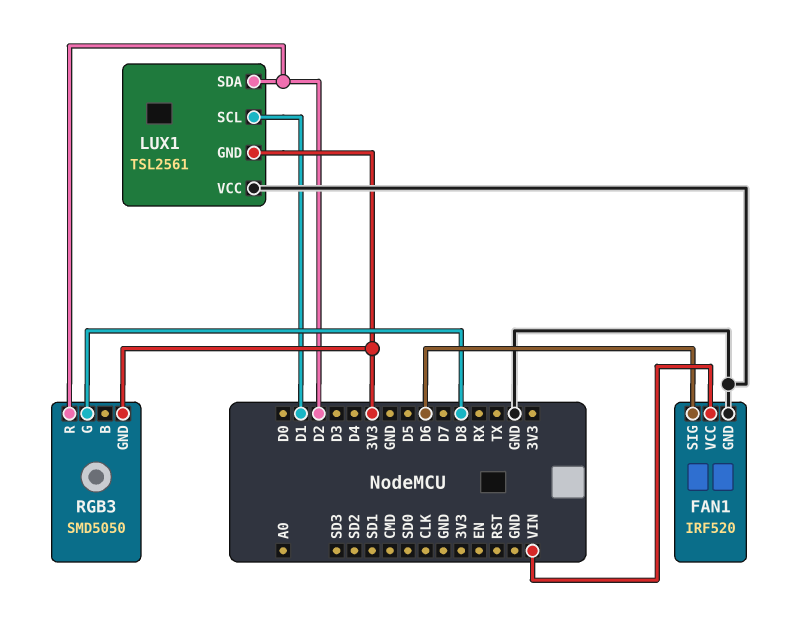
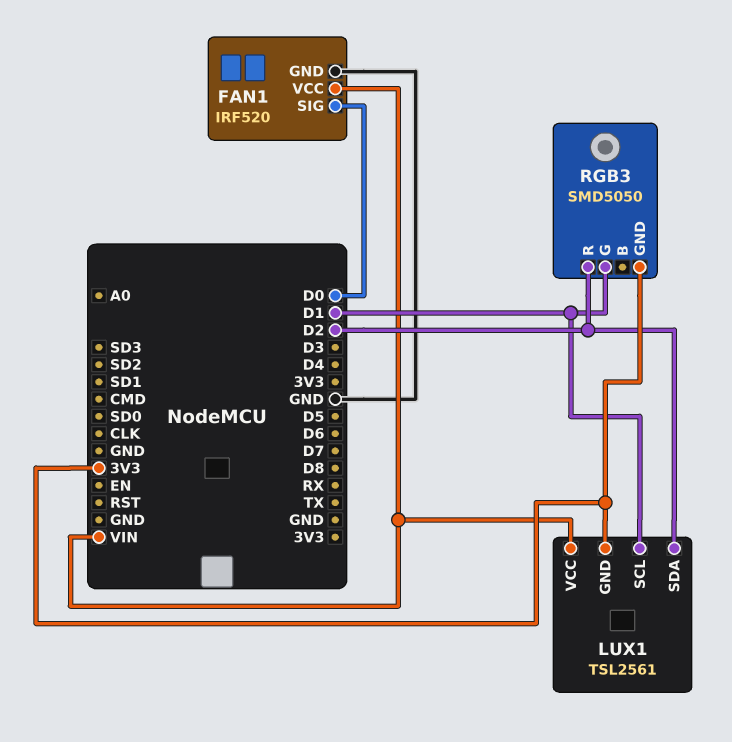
FAN1 pin SIG: D6 -> D0
LUX1 pin VCC: GND -> VIN
RGB3 pin G: D8 -> D1

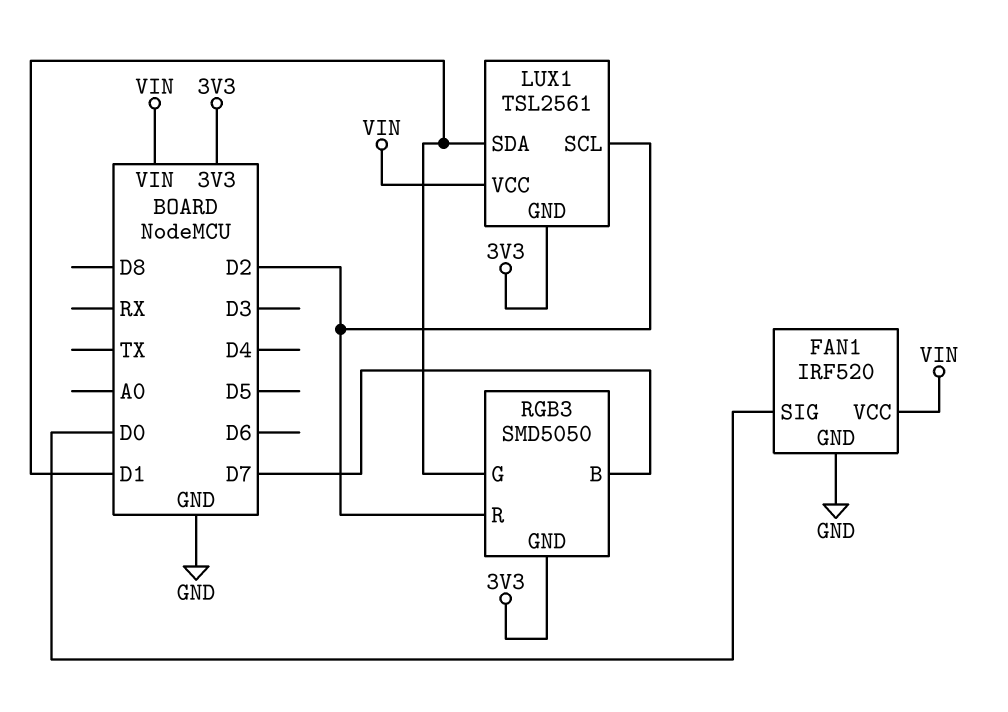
LUX1 pin SCL: D1 -> D2
LUX1 pin SDA: D2 -> D1
RGB3 pin B: none -> D7

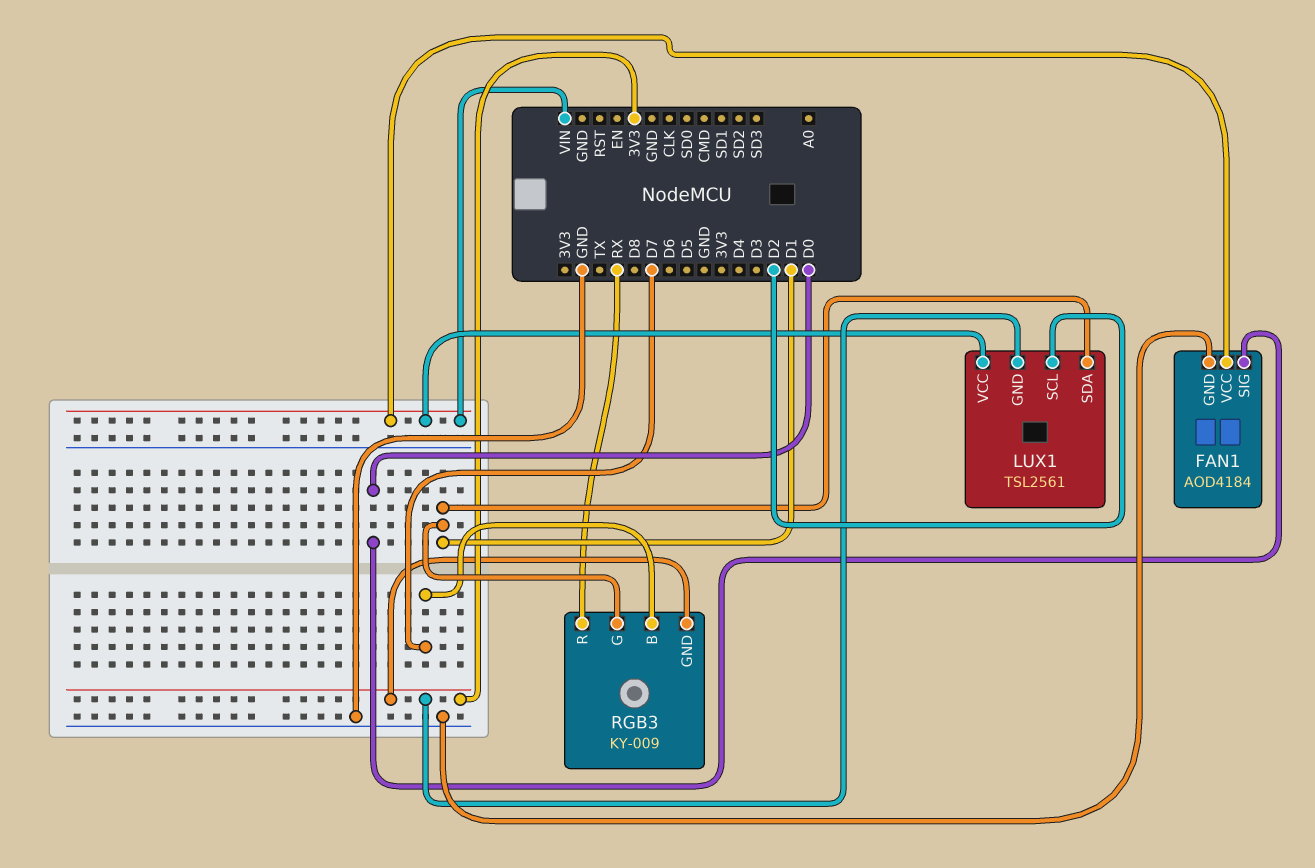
FAN1: IRF520 -> AOD4184
RGB3: SMD5050 -> KY-009
RGB3 pin R: D2 -> RX

